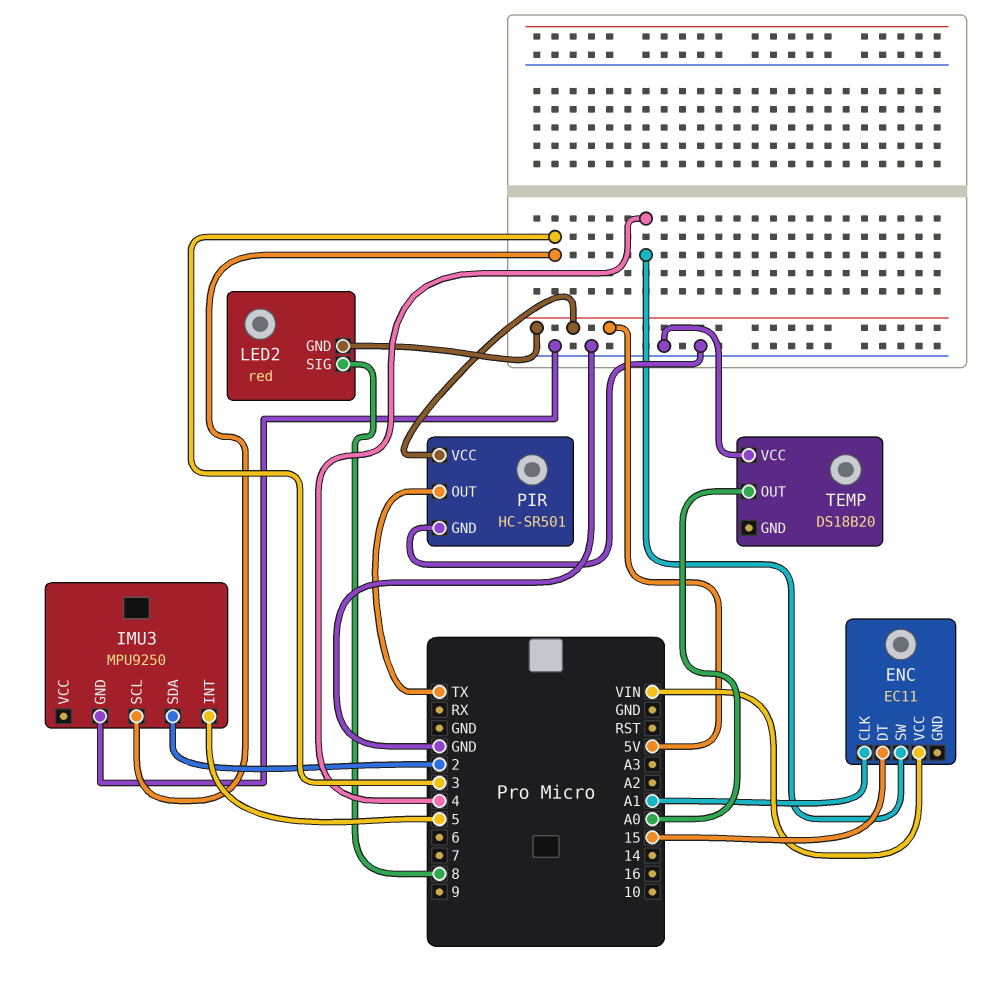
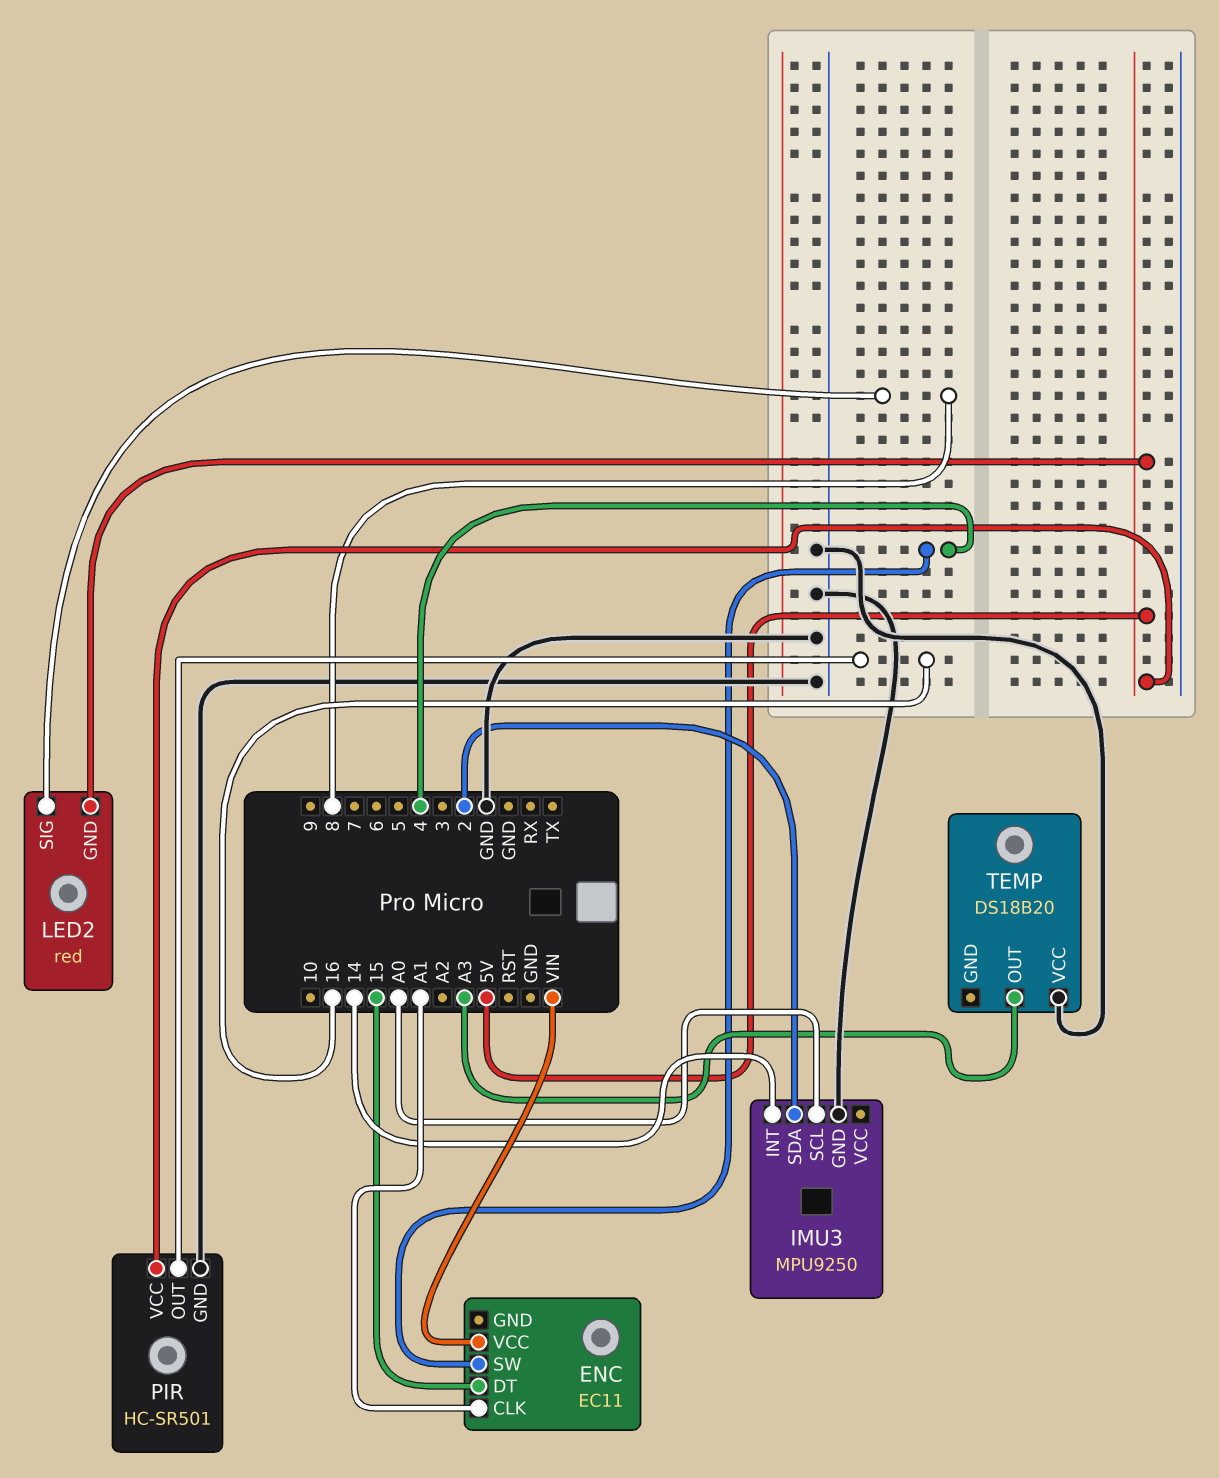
IMU3 pin INT: 5 -> 14
IMU3 pin SCL: 3 -> A0
PIR pin OUT: TX -> 16
TEMP pin OUT: A0 -> A3

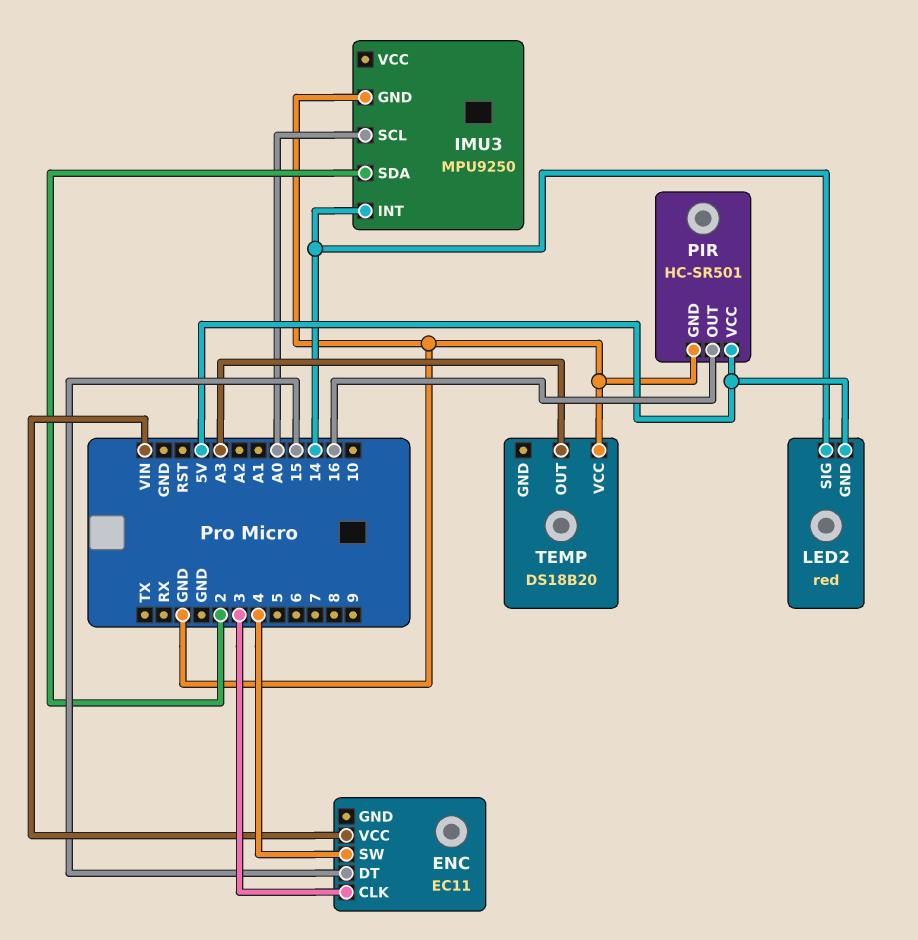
ENC pin CLK: A1 -> 3
LED2 pin SIG: 8 -> 14

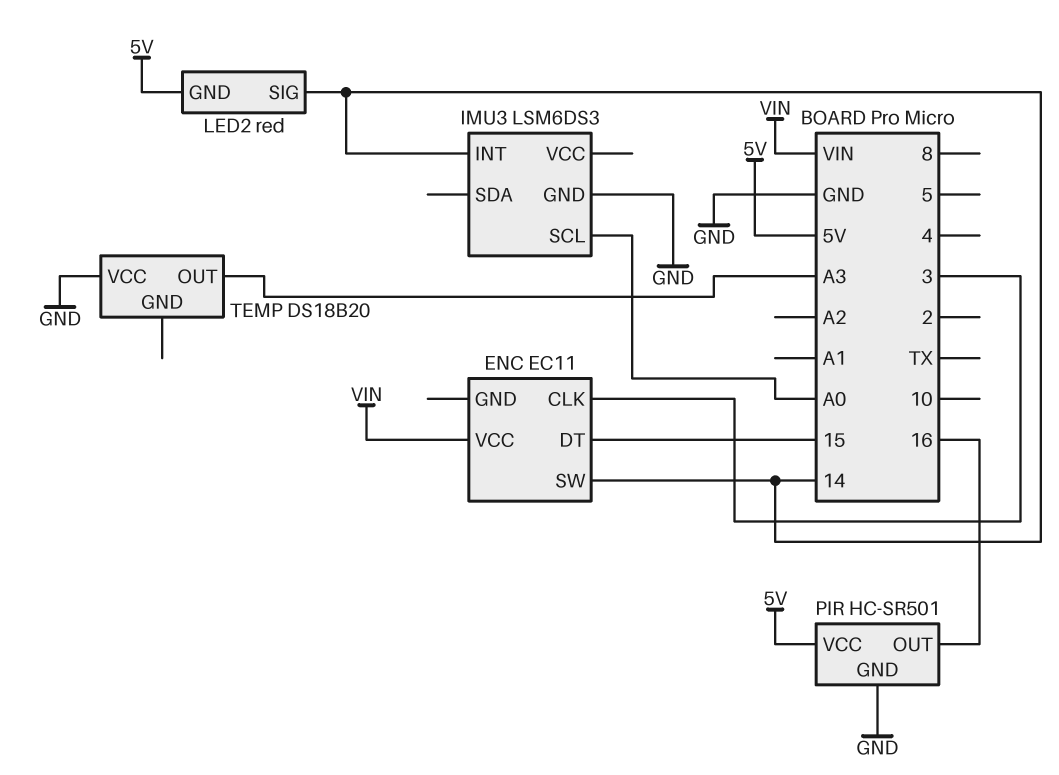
ENC pin SW: 4 -> 14
IMU3: MPU9250 -> LSM6DS3
IMU3 pin SDA: 2 -> none

